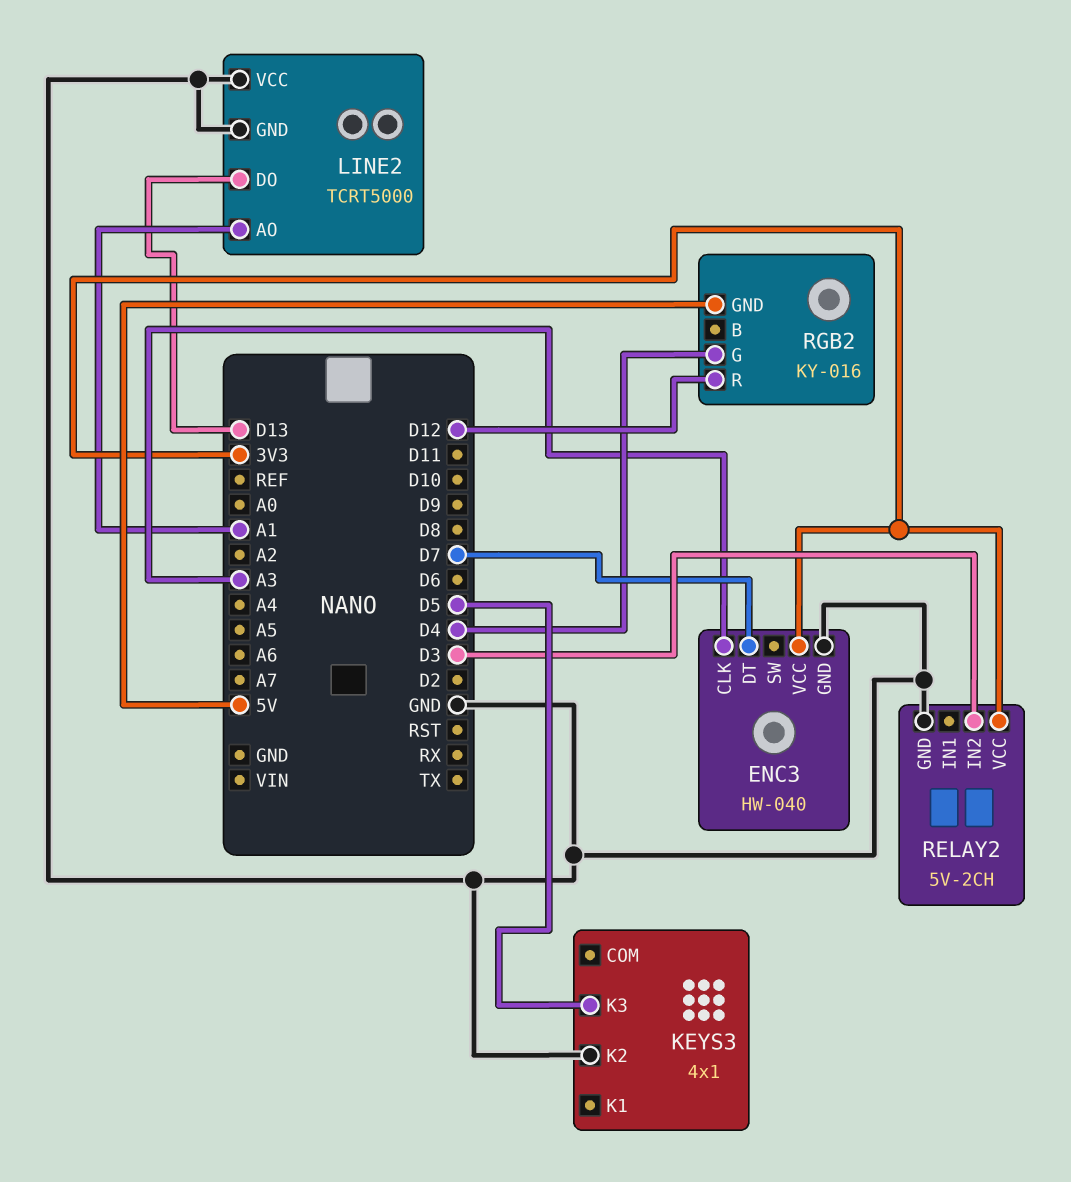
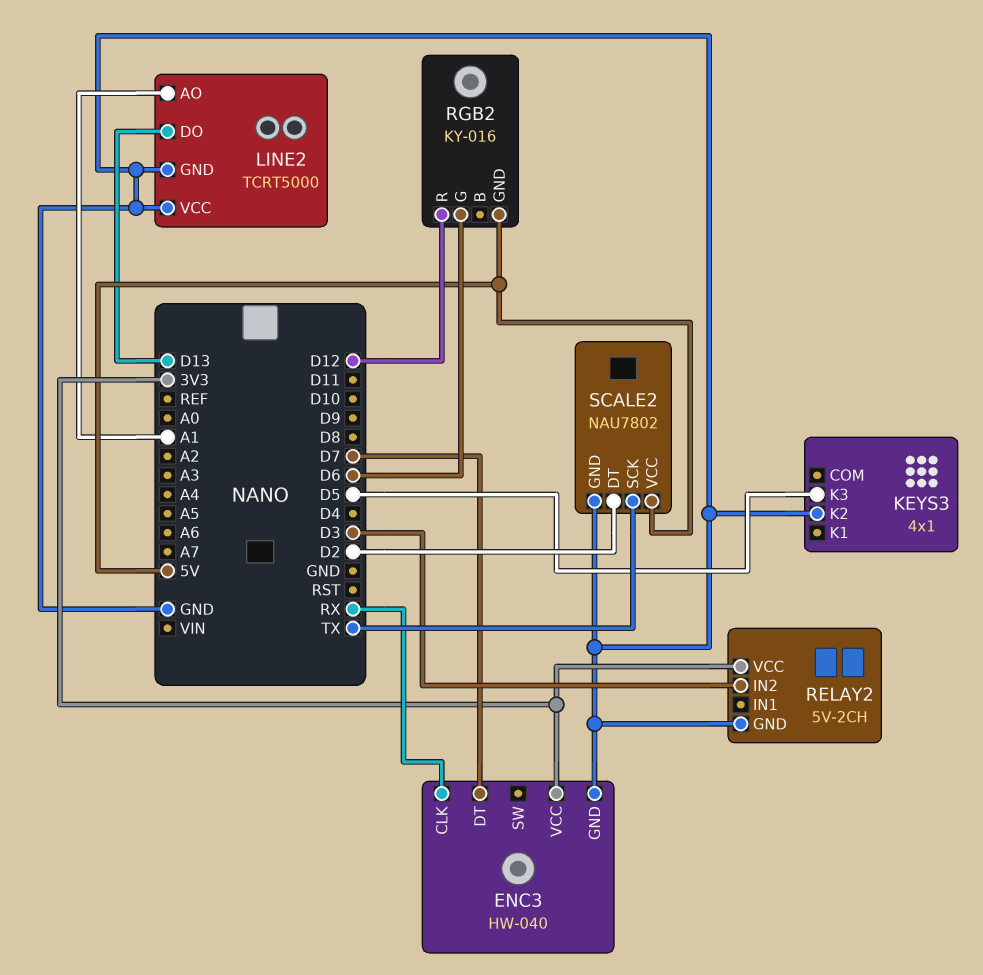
ENC3 pin CLK: A3 -> RX
RGB2 pin G: D4 -> D6
SCALE2: none -> NAU7802
SCALE2 pin DT: none -> D2
SCALE2 pin GND: none -> GND
SCALE2 pin SCK: none -> TX
SCALE2 pin VCC: none -> 5V

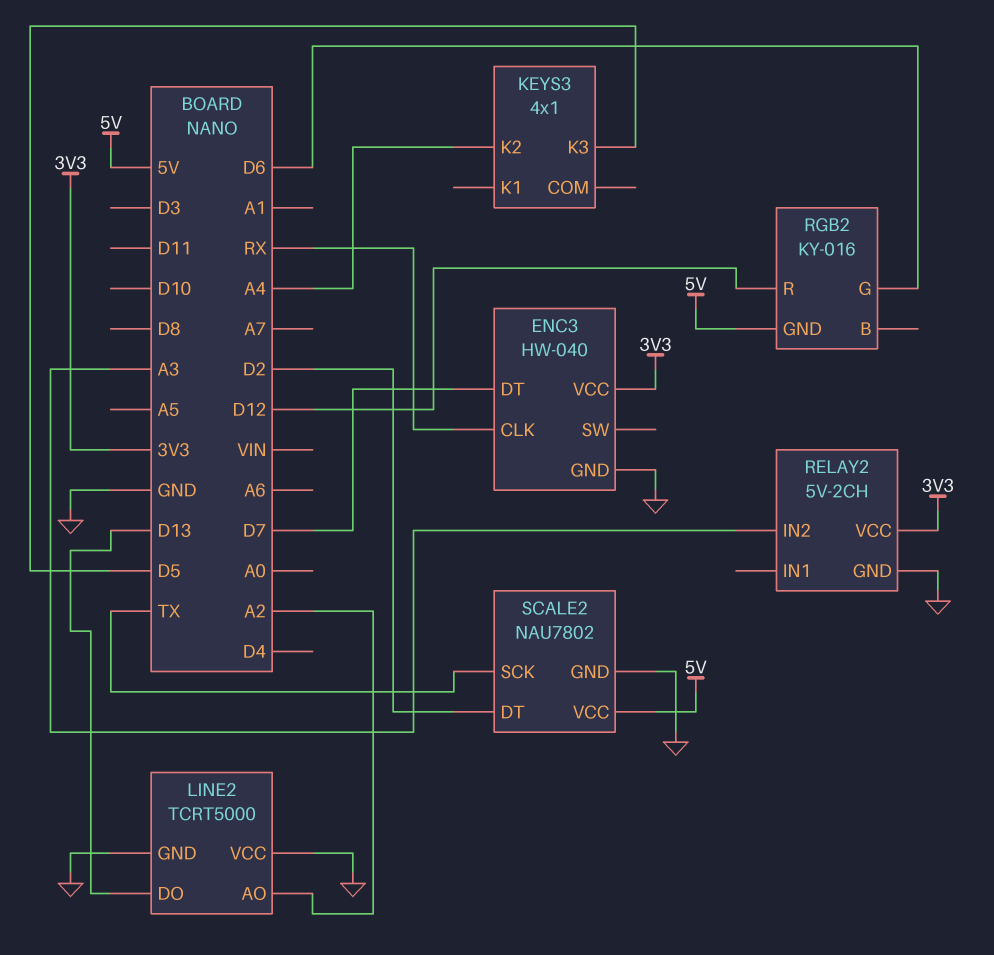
KEYS3 pin K2: GND -> A4
LINE2 pin AO: A1 -> A2
RELAY2 pin IN2: D3 -> A3

